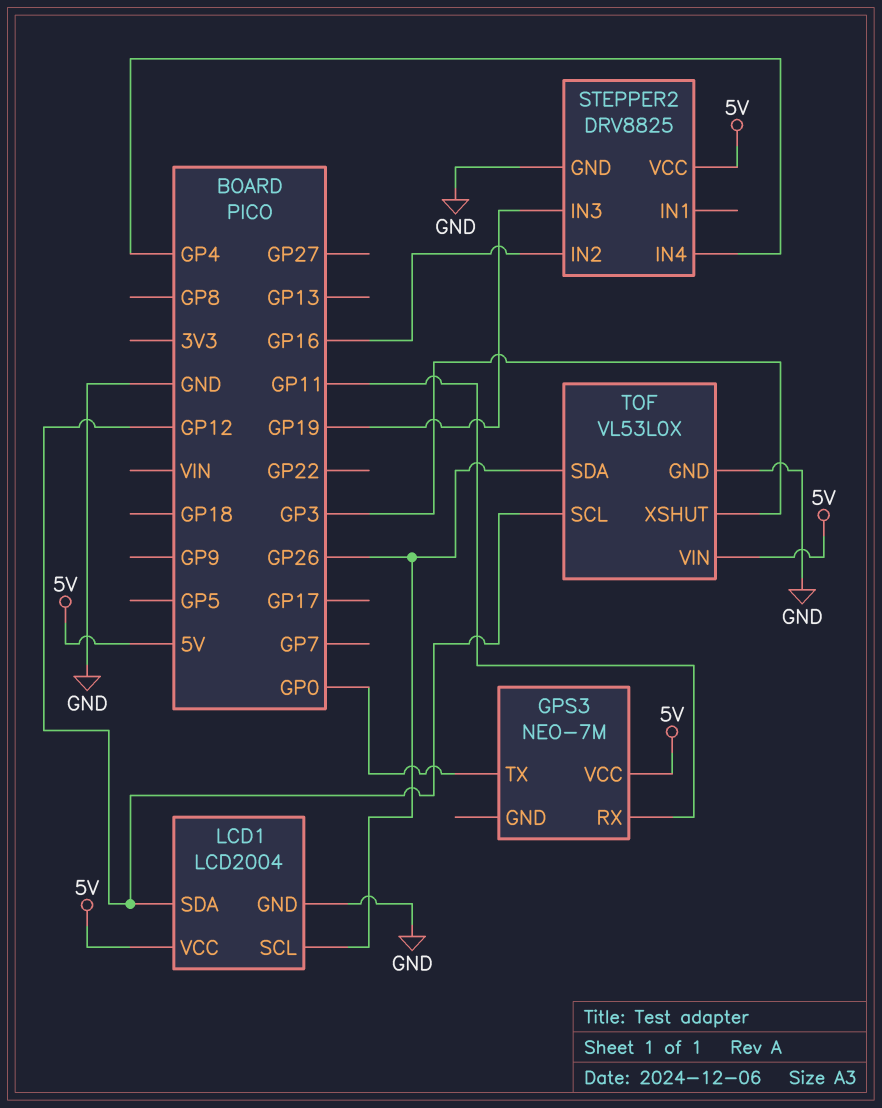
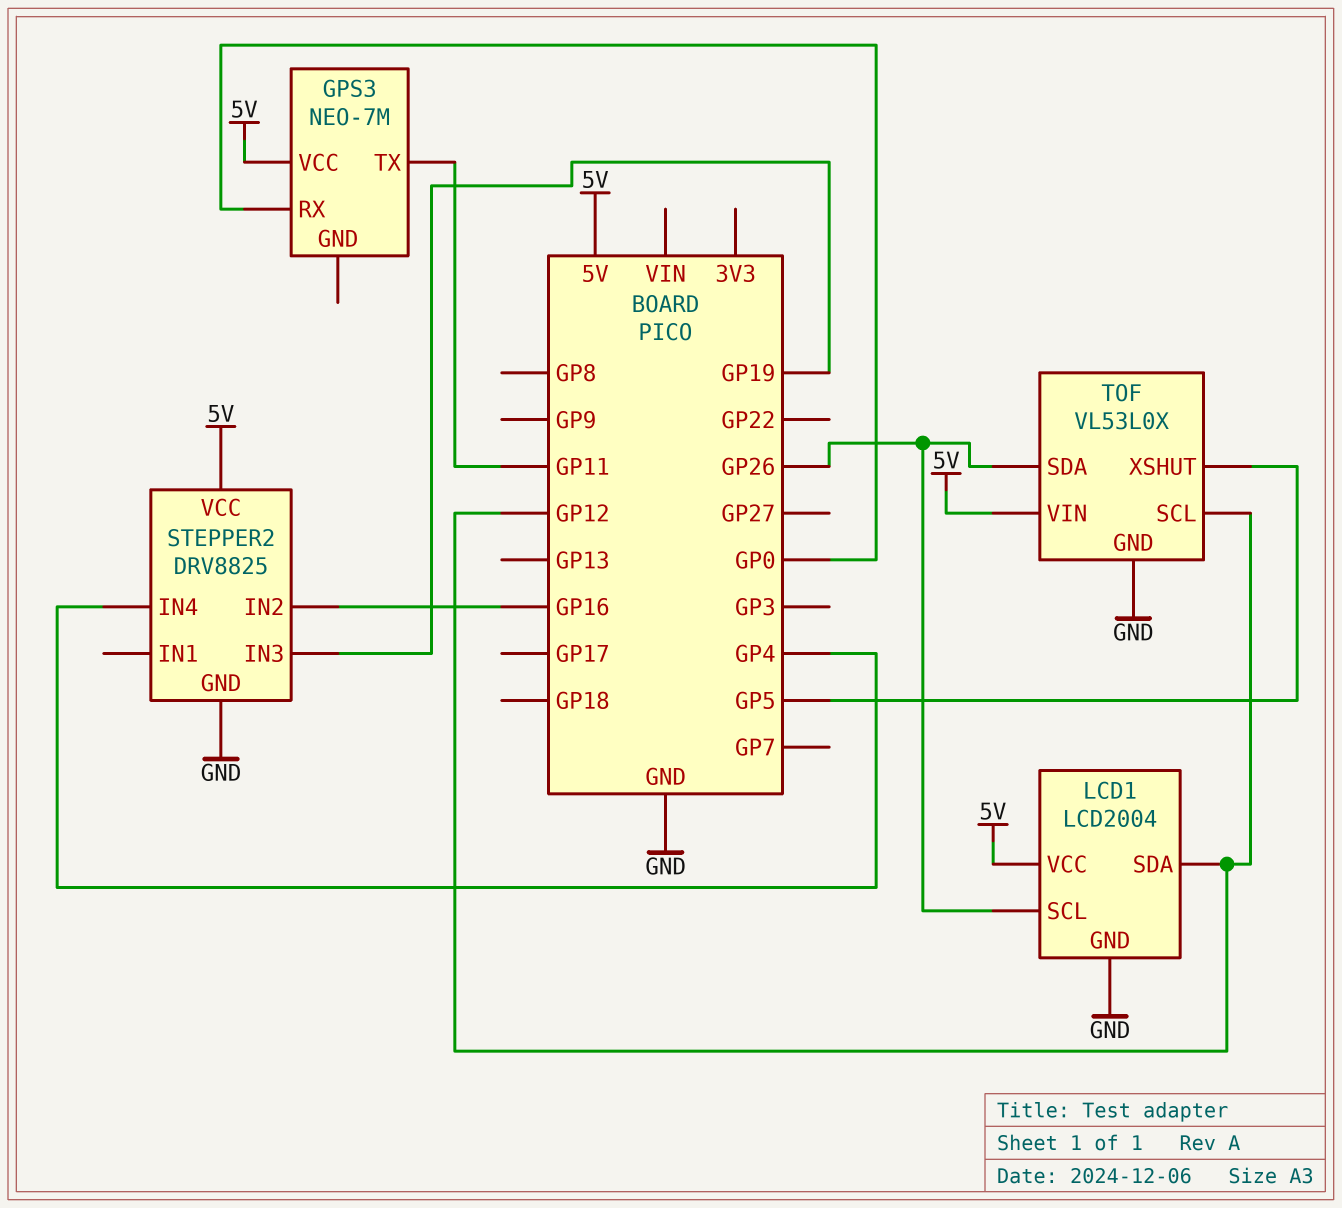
GPS3 pin RX: GP11 -> GP0
GPS3 pin TX: GP0 -> GP11
TOF pin XSHUT: GP3 -> GP5

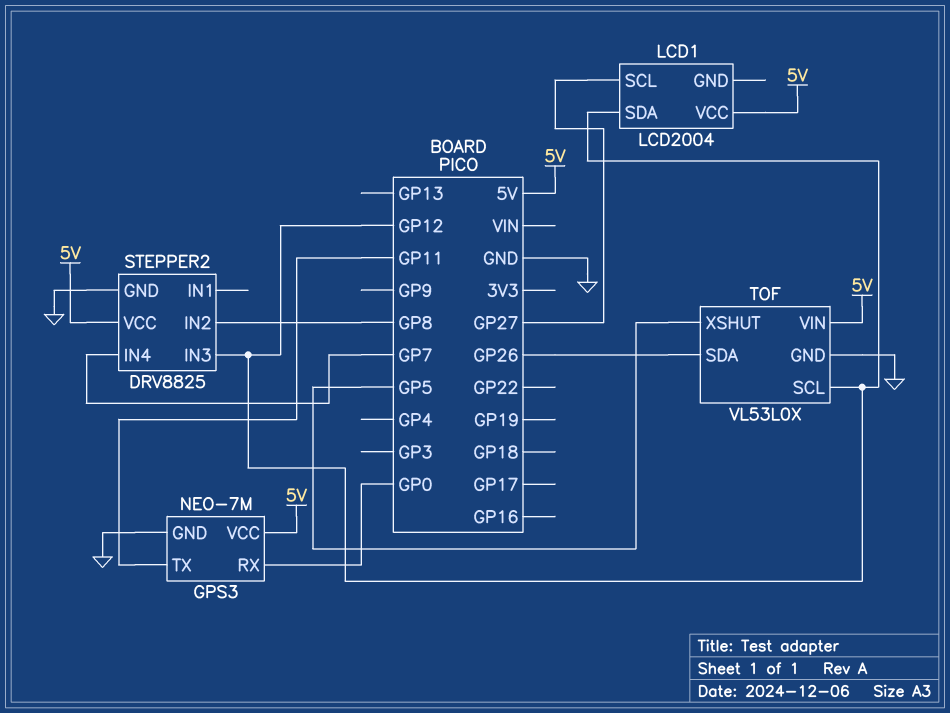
GPS3 pin GND: none -> GND
LCD1 pin GND: GND -> none
LCD1 pin SCL: GP26 -> GP27
STEPPER2 pin IN2: GP16 -> GP8
STEPPER2 pin IN3: GP19 -> GP12
STEPPER2 pin IN4: GP4 -> GP7

